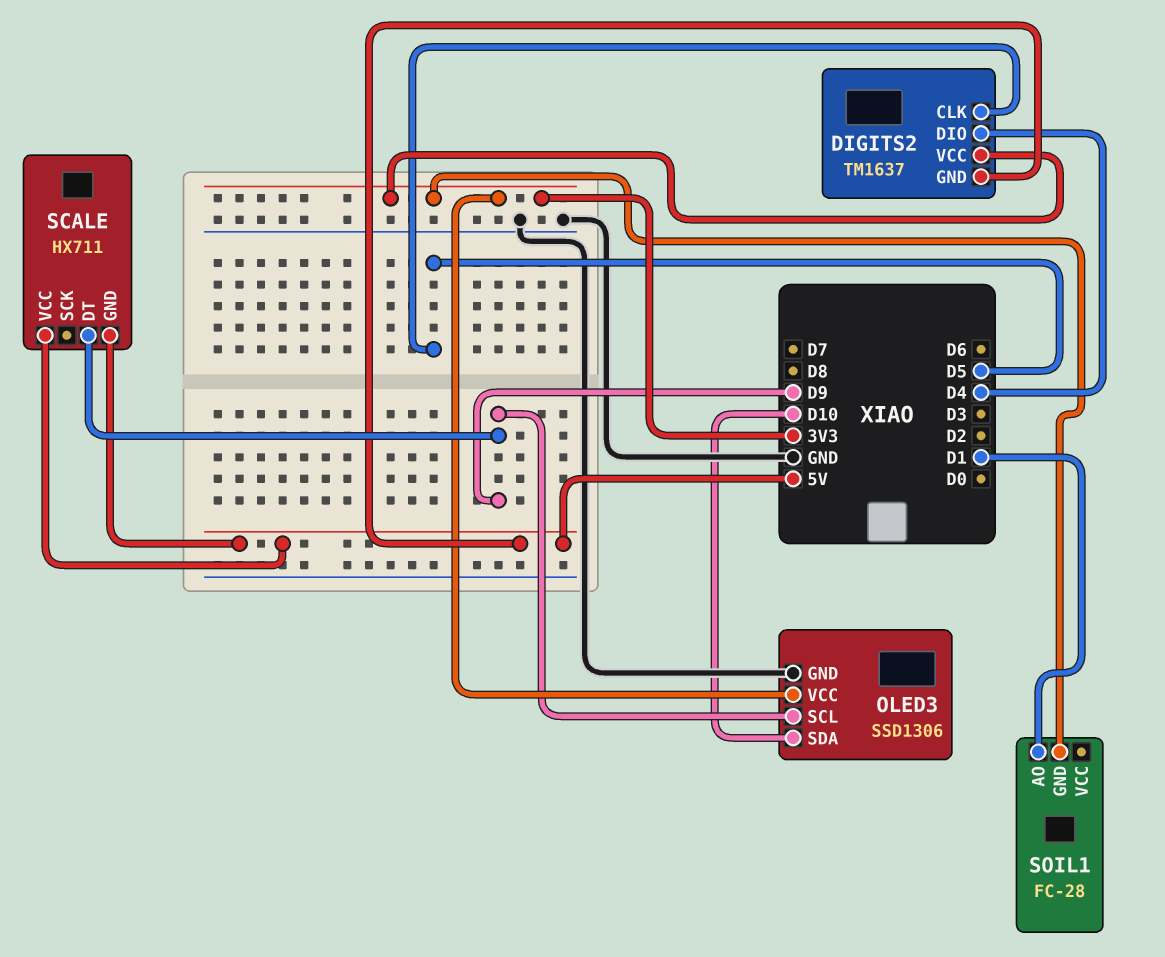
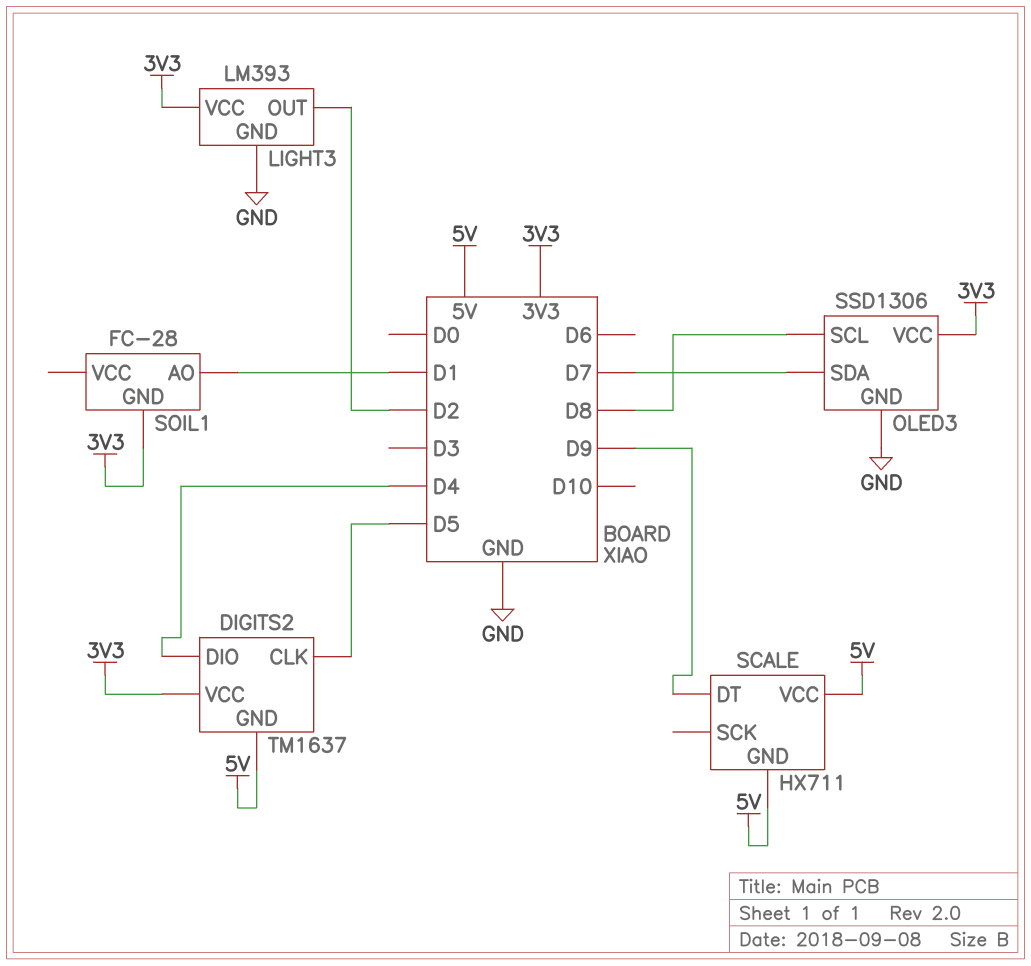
LIGHT3: none -> LM393
LIGHT3 pin GND: none -> GND
LIGHT3 pin OUT: none -> D2
LIGHT3 pin VCC: none -> 3V3
OLED3 pin SCL: D9 -> D8
OLED3 pin SDA: D10 -> D7

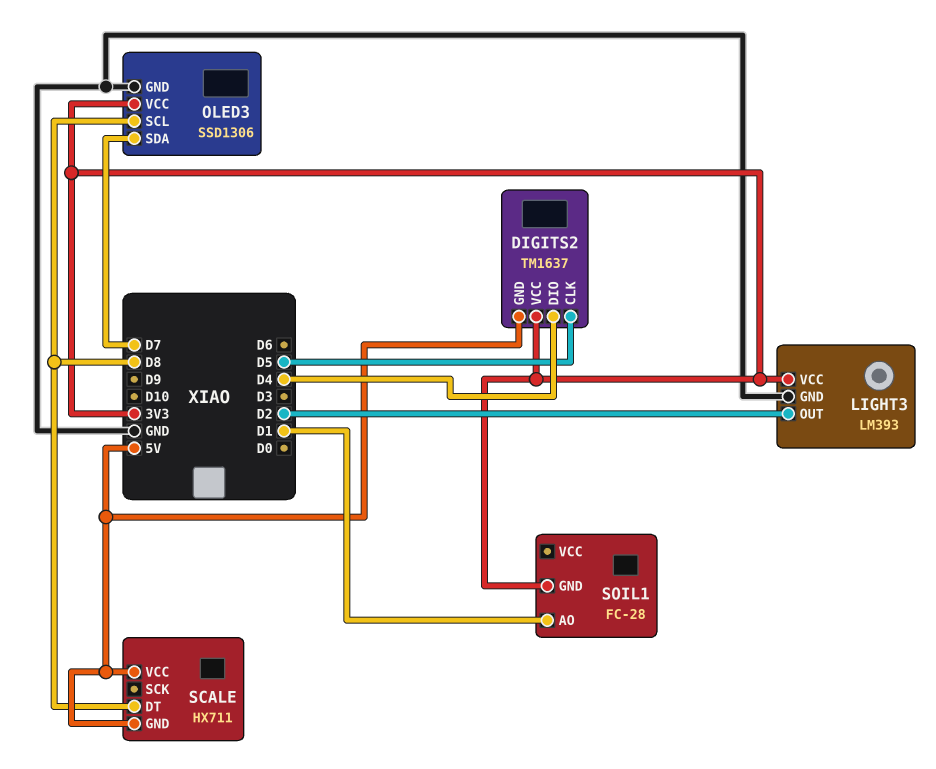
SCALE pin DT: D9 -> D8

